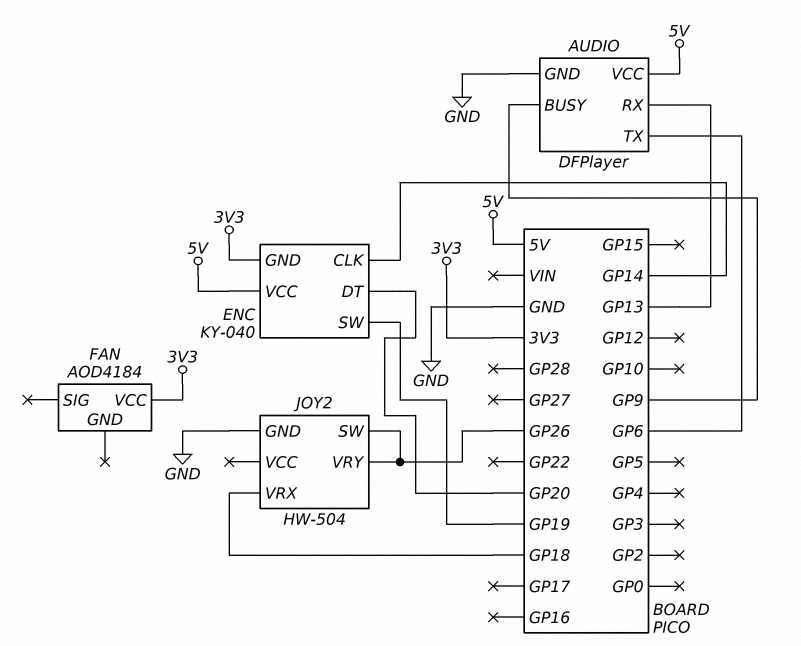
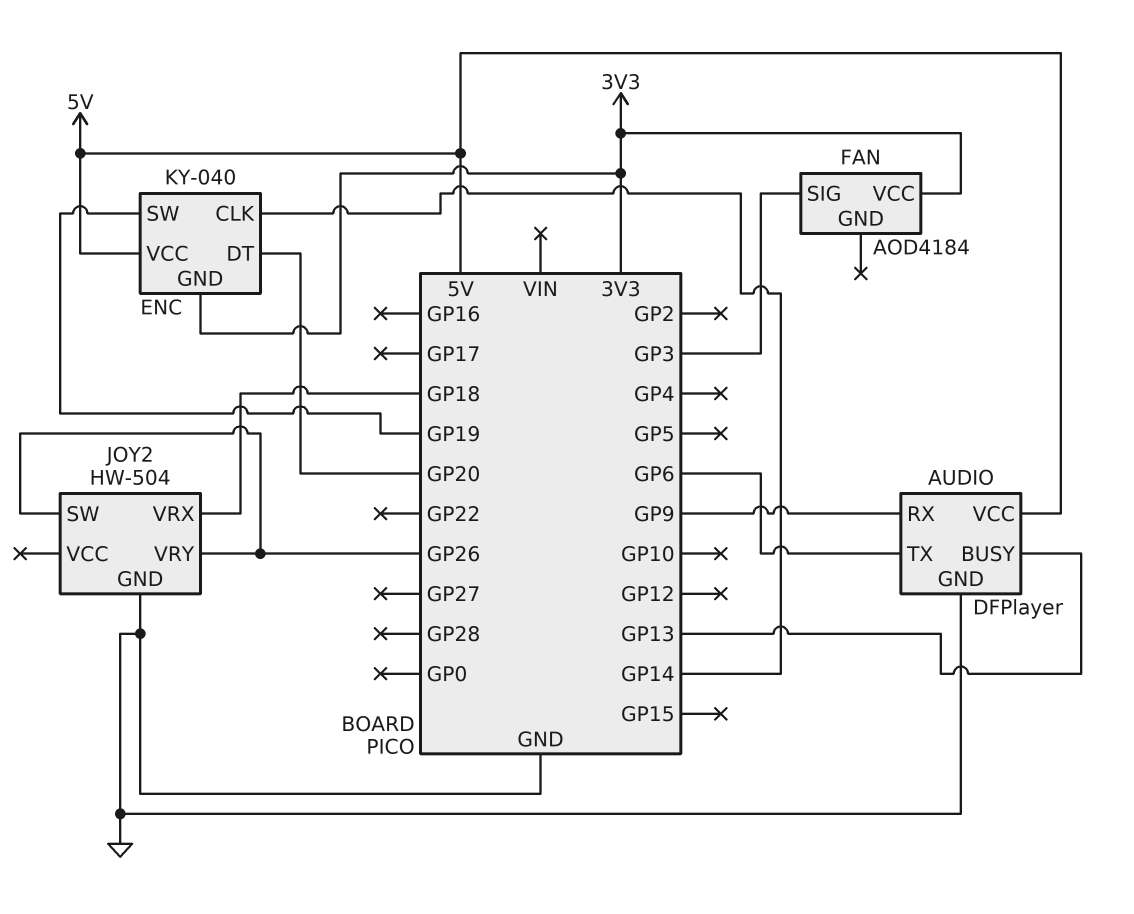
AUDIO pin BUSY: GP9 -> GP13
AUDIO pin RX: GP13 -> GP9
FAN pin SIG: none -> GP3

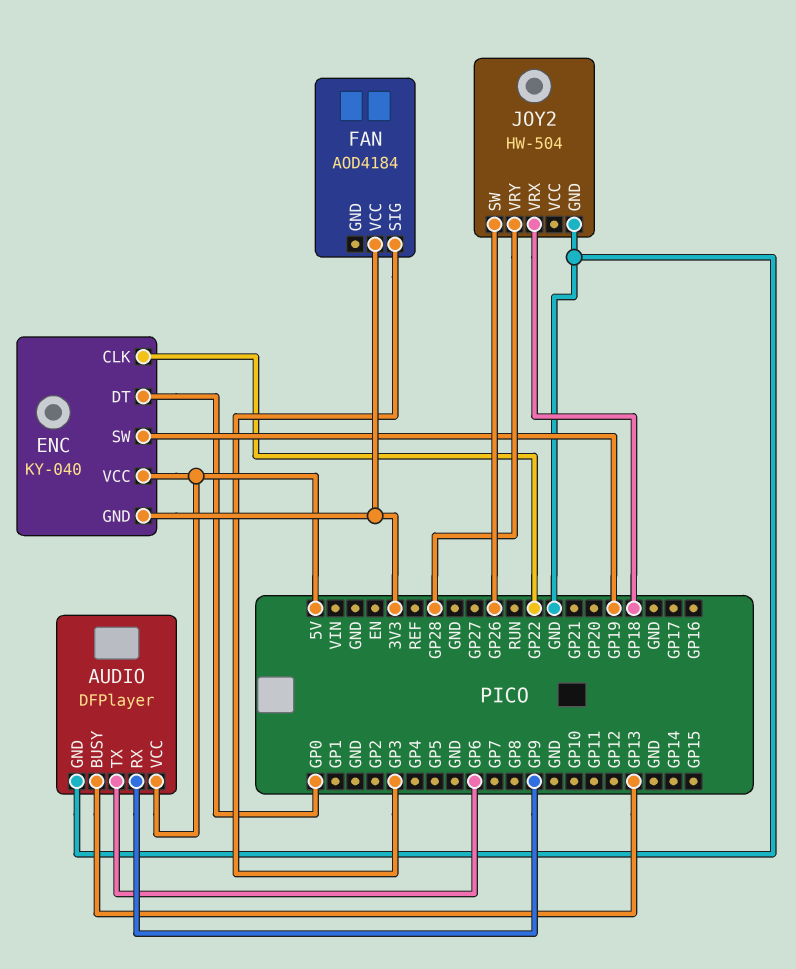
ENC pin CLK: GP14 -> GP22
ENC pin DT: GP20 -> GP0
JOY2 pin VRY: GP26 -> GP28

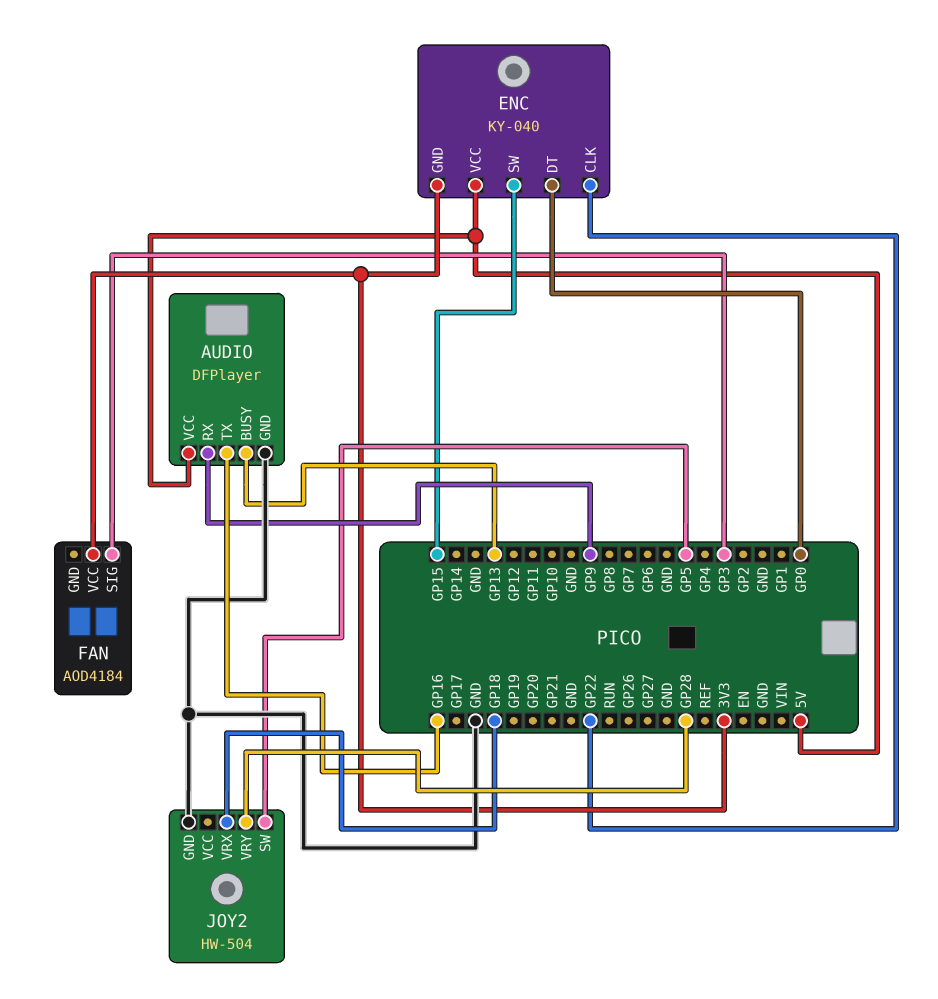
AUDIO pin TX: GP6 -> GP16
ENC pin SW: GP19 -> GP15
JOY2 pin SW: GP26 -> GP5

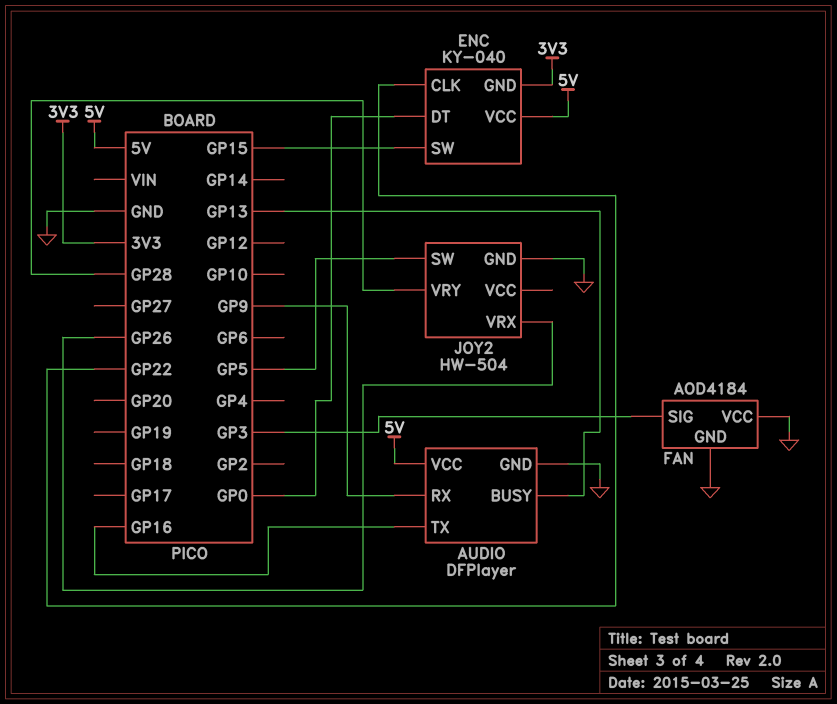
FAN pin GND: none -> GND
FAN pin VCC: 3V3 -> GND
JOY2 pin VRX: GP18 -> GP26

